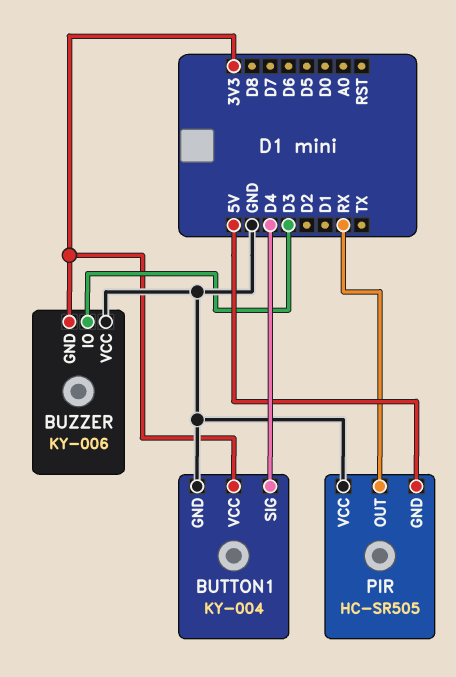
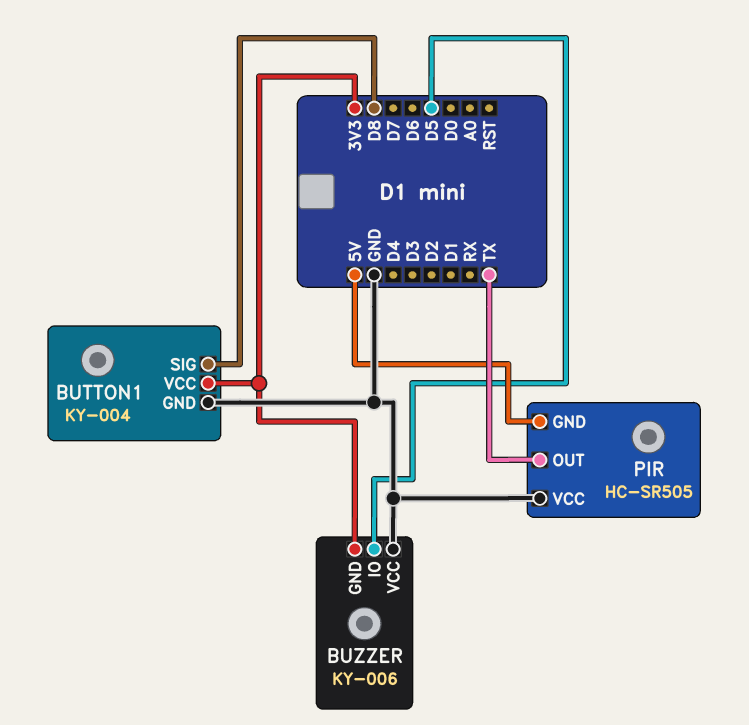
BUTTON1 pin SIG: D4 -> D8
BUZZER pin IO: D3 -> D5
PIR pin OUT: RX -> TX

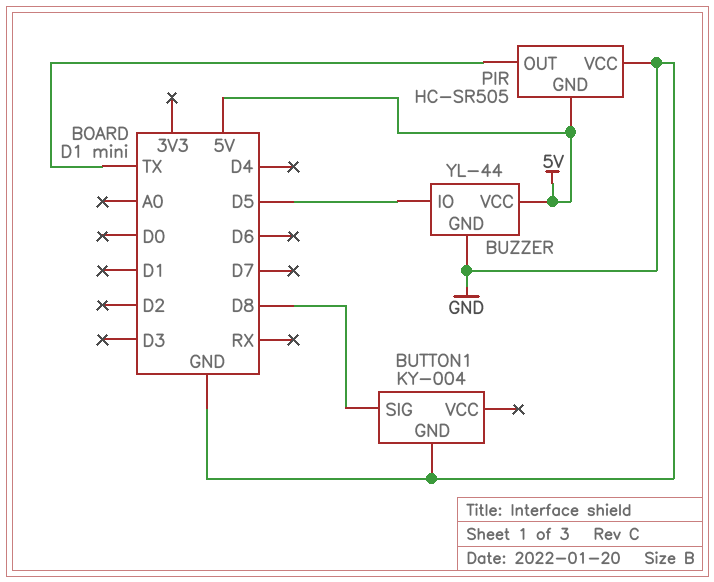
BUTTON1 pin VCC: 3V3 -> none
BUZZER: KY-006 -> YL-44
BUZZER pin GND: 3V3 -> GND
BUZZER pin VCC: GND -> 5V

